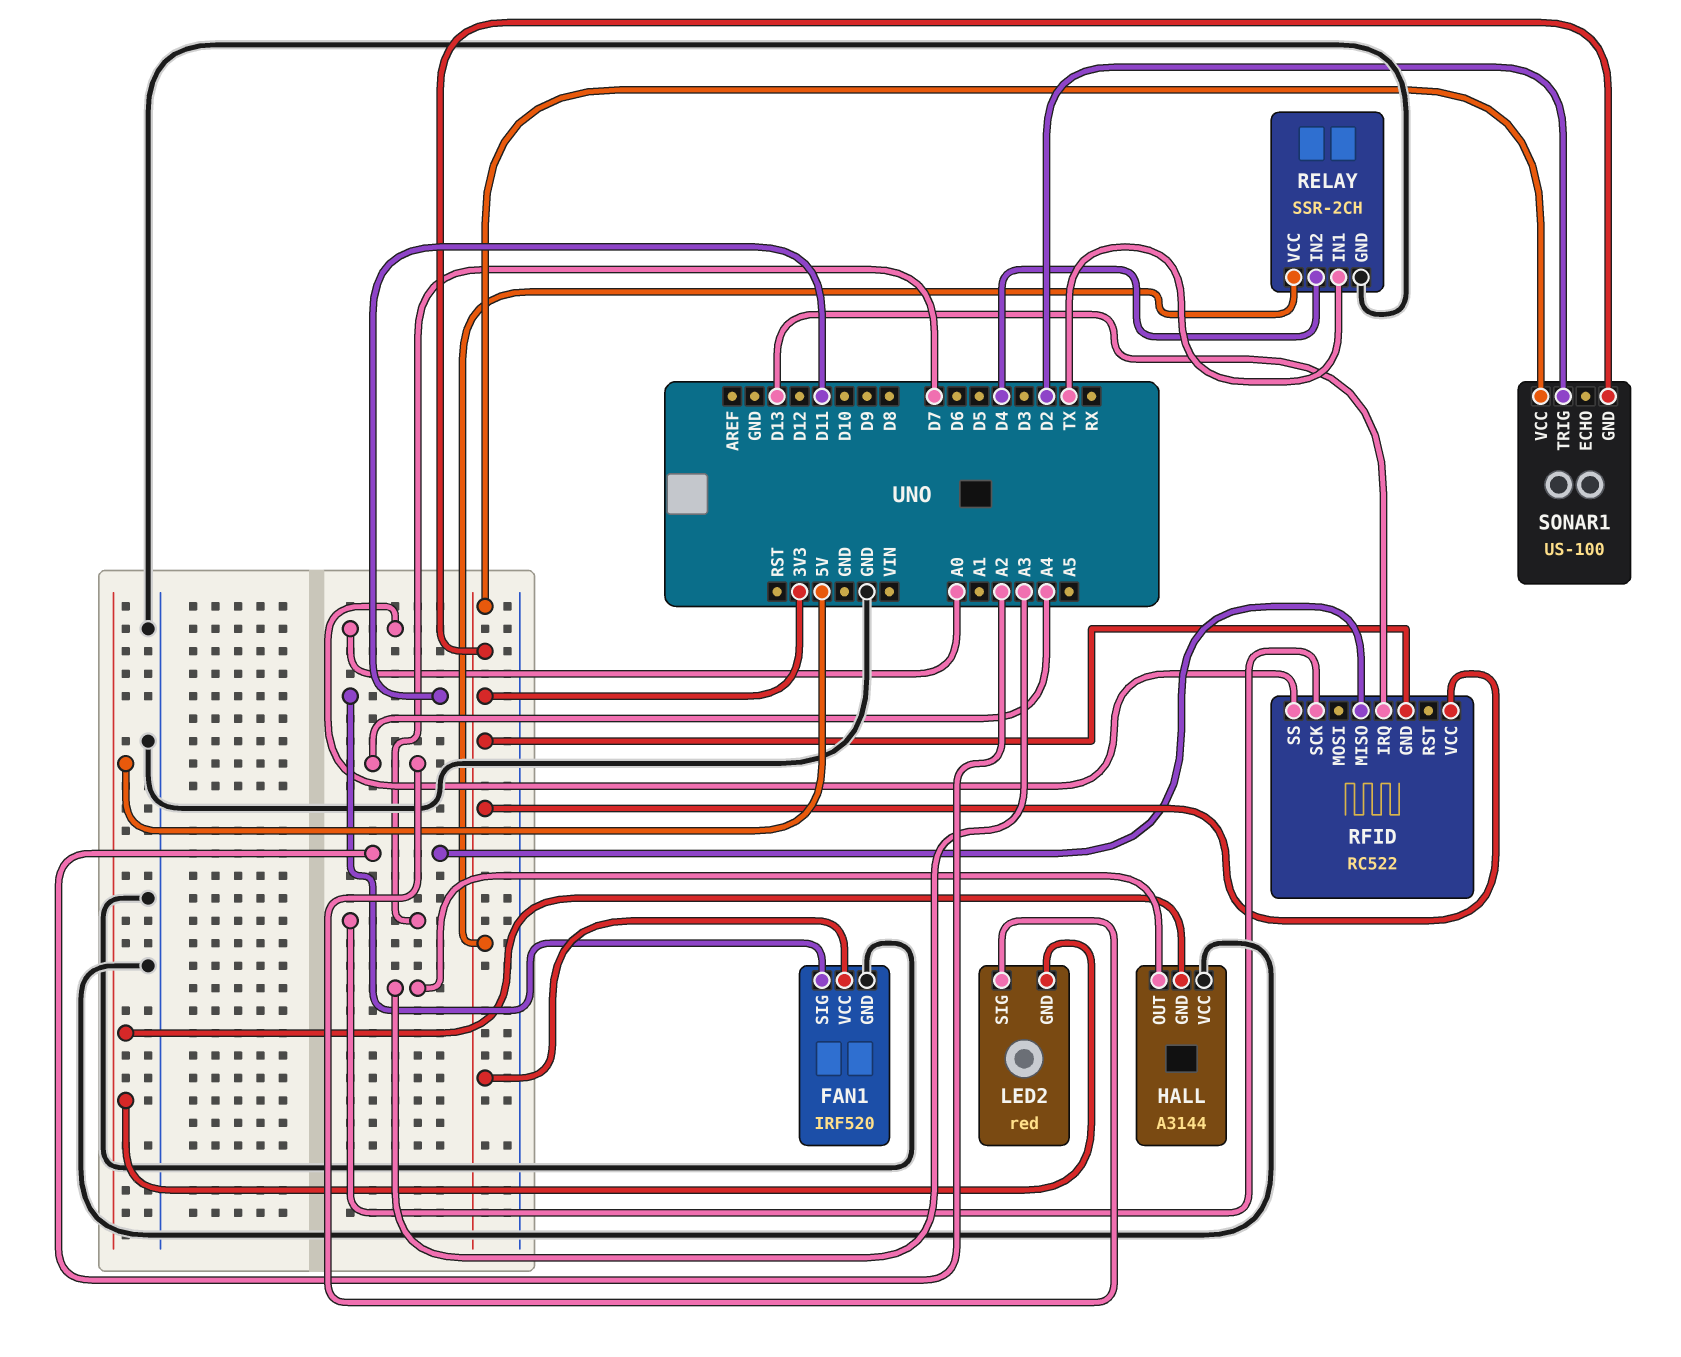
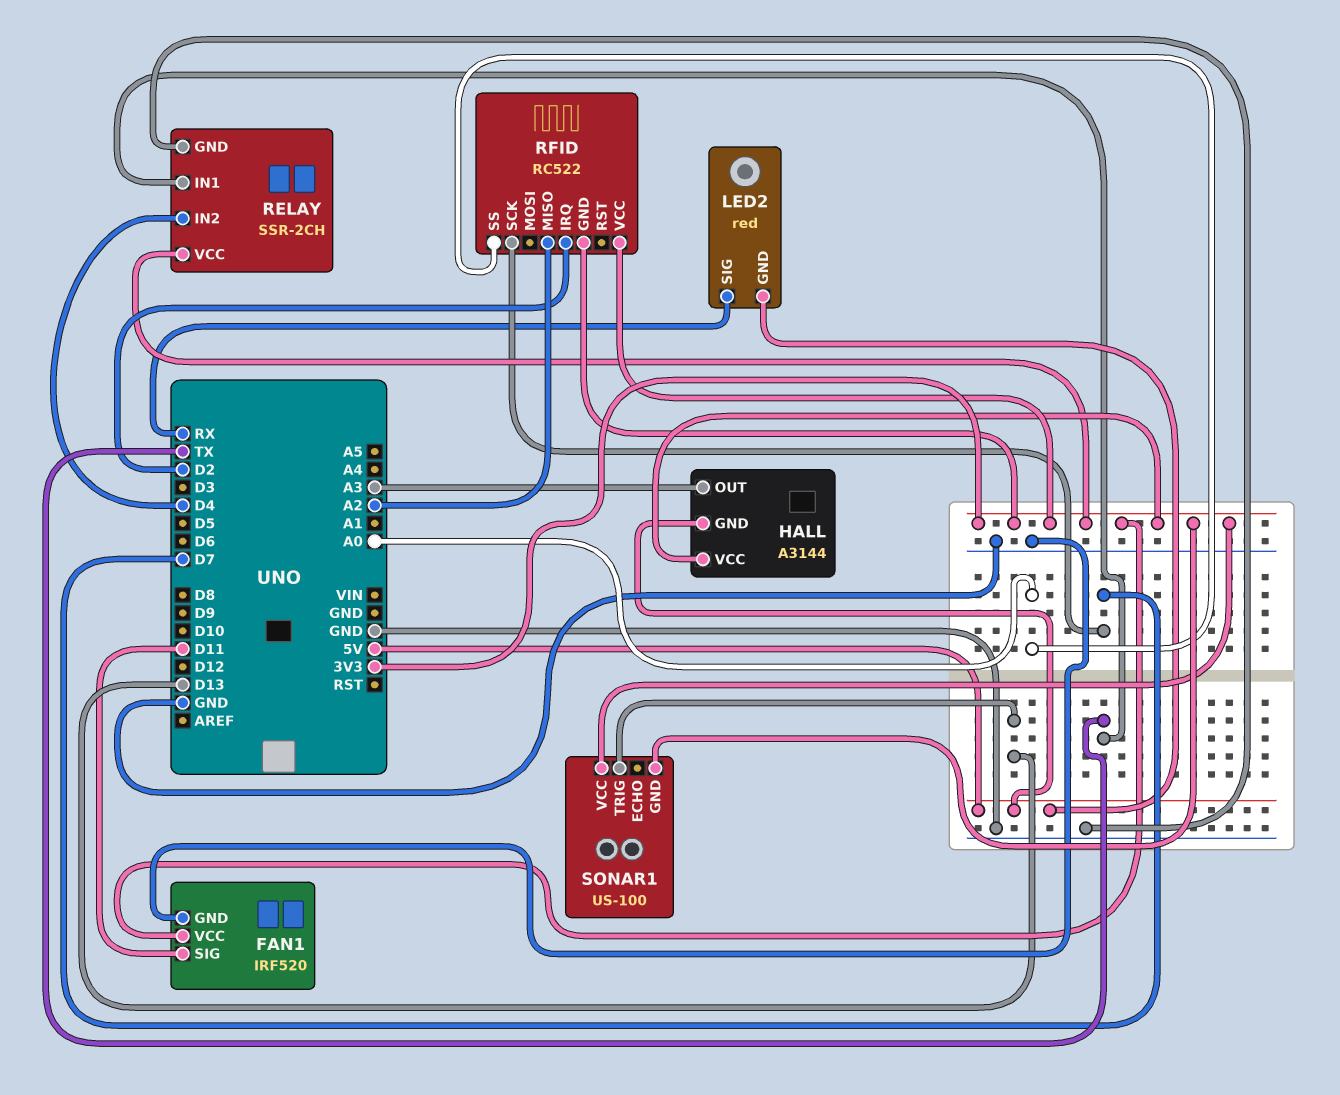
HALL pin VCC: GND -> 3V3
LED2 pin SIG: A4 -> RX
RFID pin IRQ: D13 -> D2
SONAR1 pin TRIG: D2 -> D13

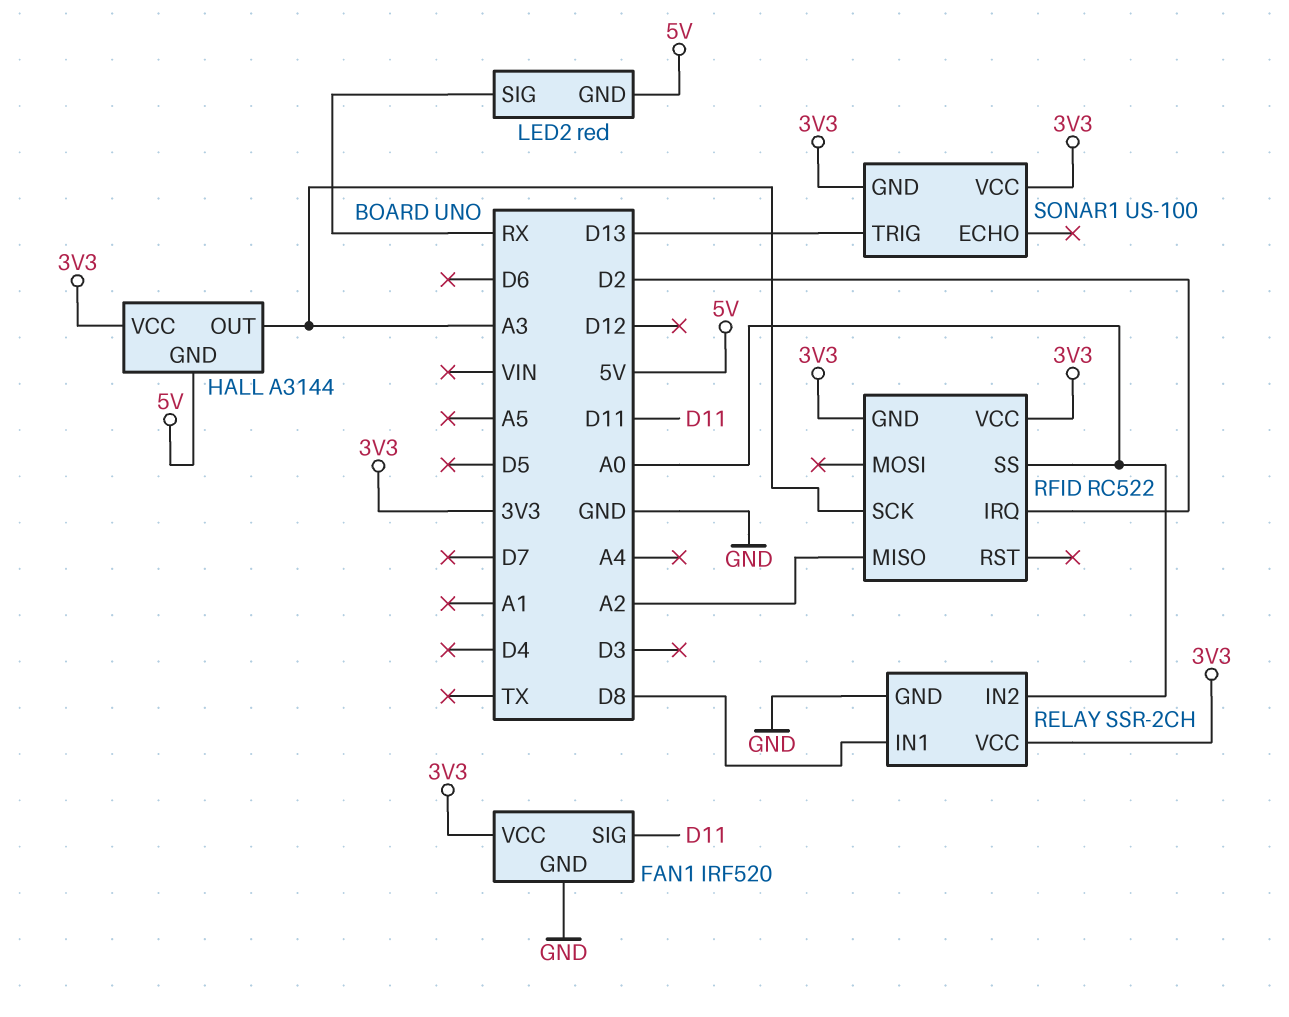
RELAY pin IN1: TX -> D8
RELAY pin IN2: D4 -> A0
RFID pin SCK: D7 -> A3

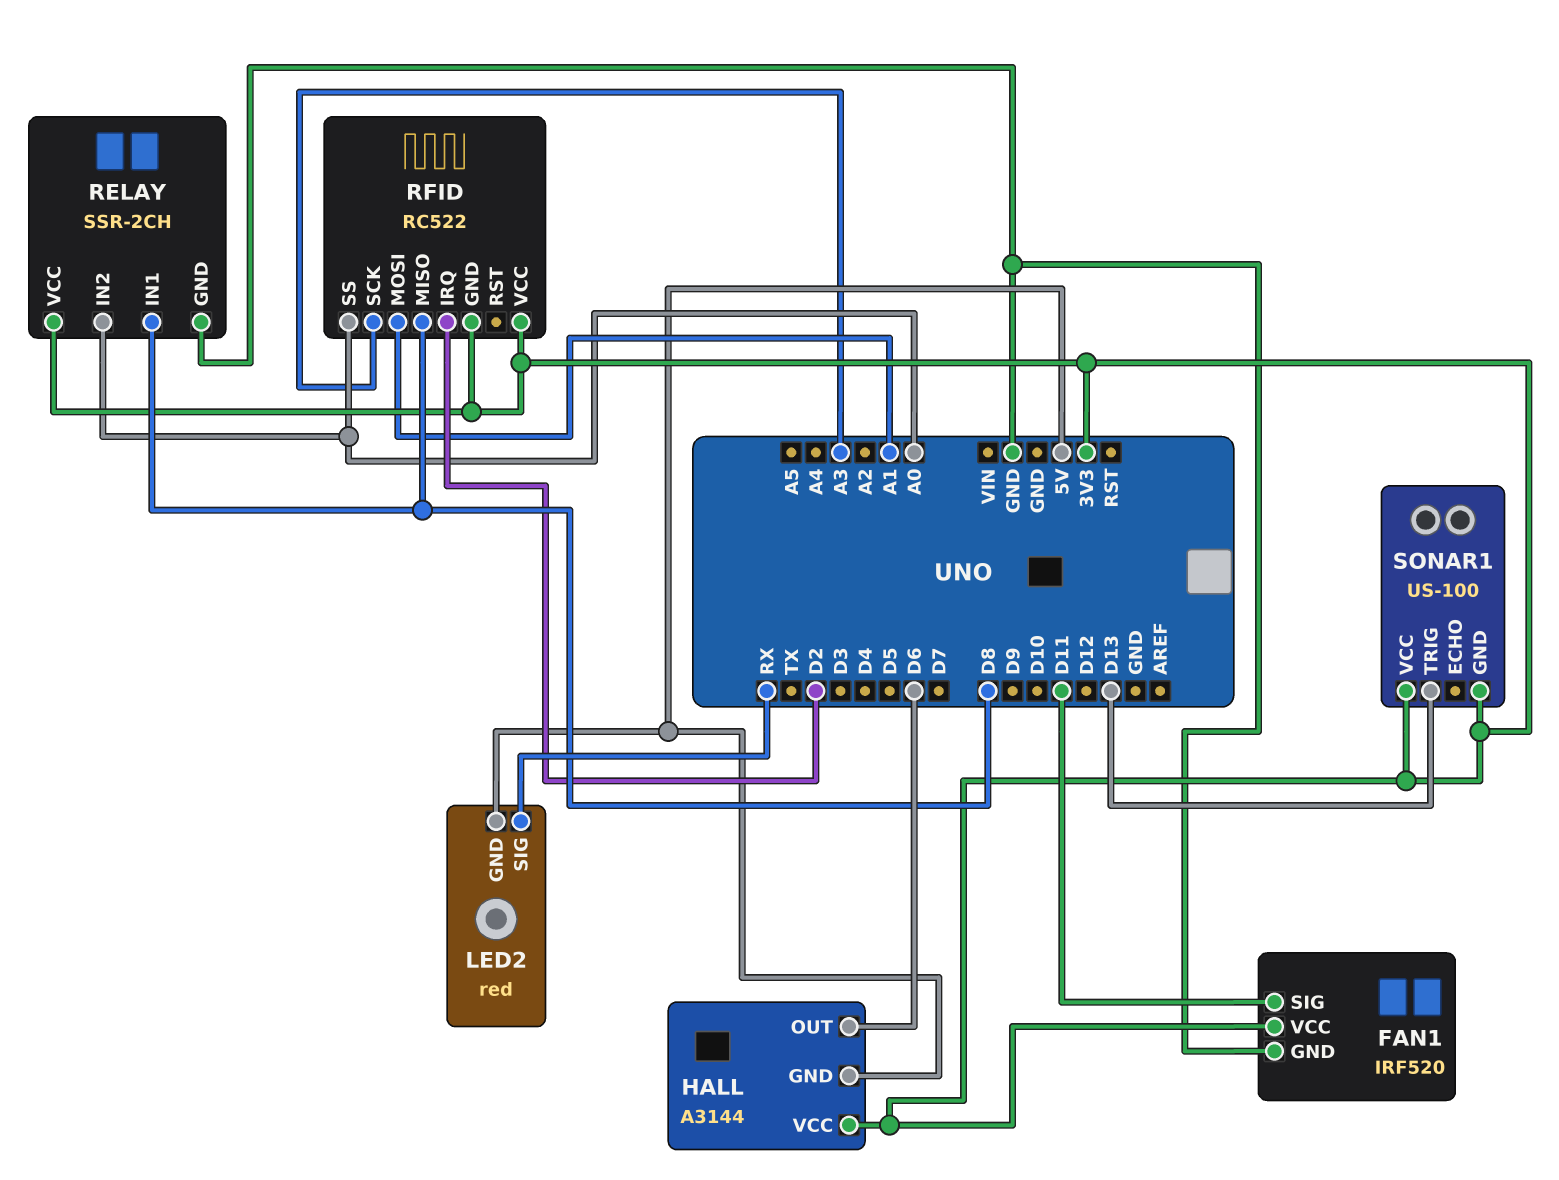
HALL pin OUT: A3 -> D6
RFID pin MISO: A2 -> D8
RFID pin MOSI: none -> A1

